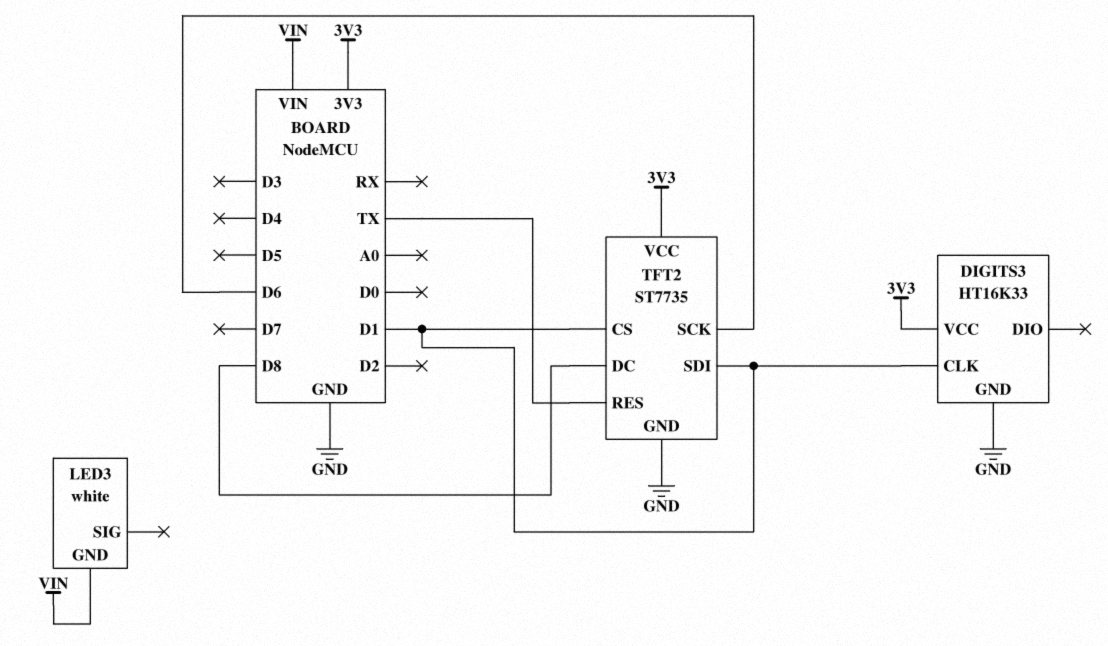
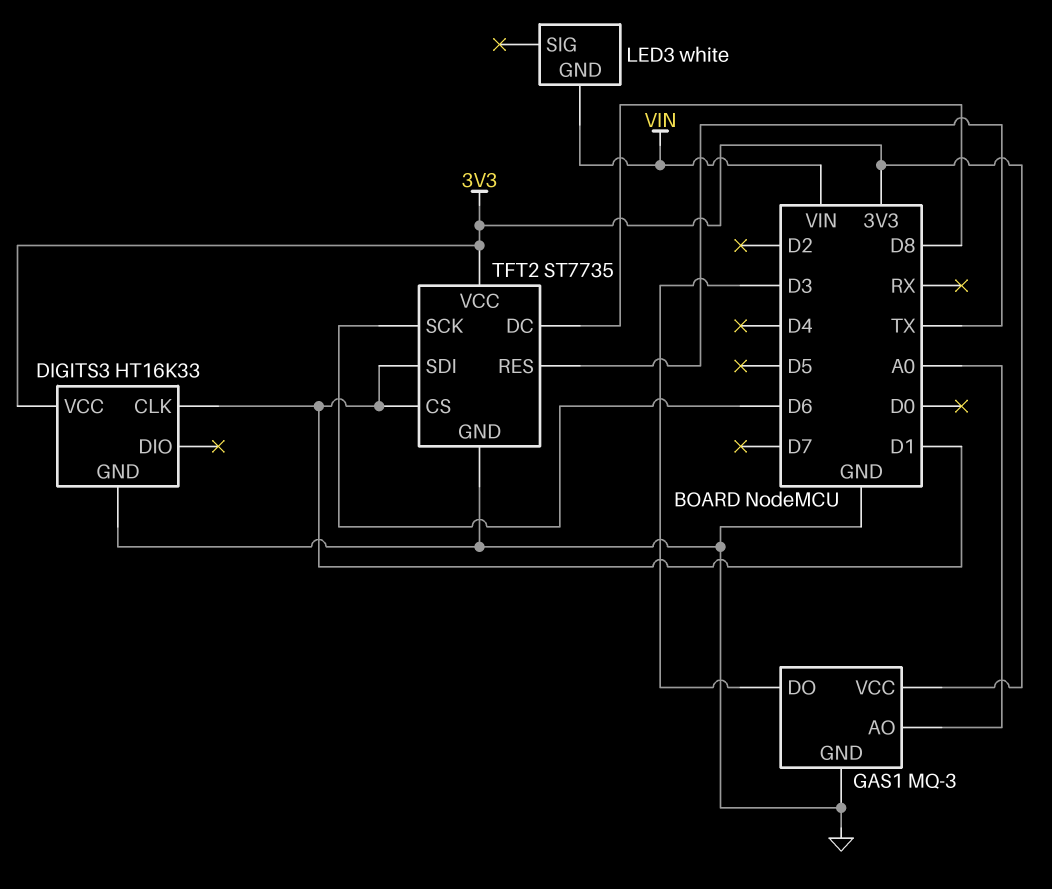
GAS1: none -> MQ-3
GAS1 pin AO: none -> A0
GAS1 pin DO: none -> D3
GAS1 pin GND: none -> GND
GAS1 pin VCC: none -> 3V3

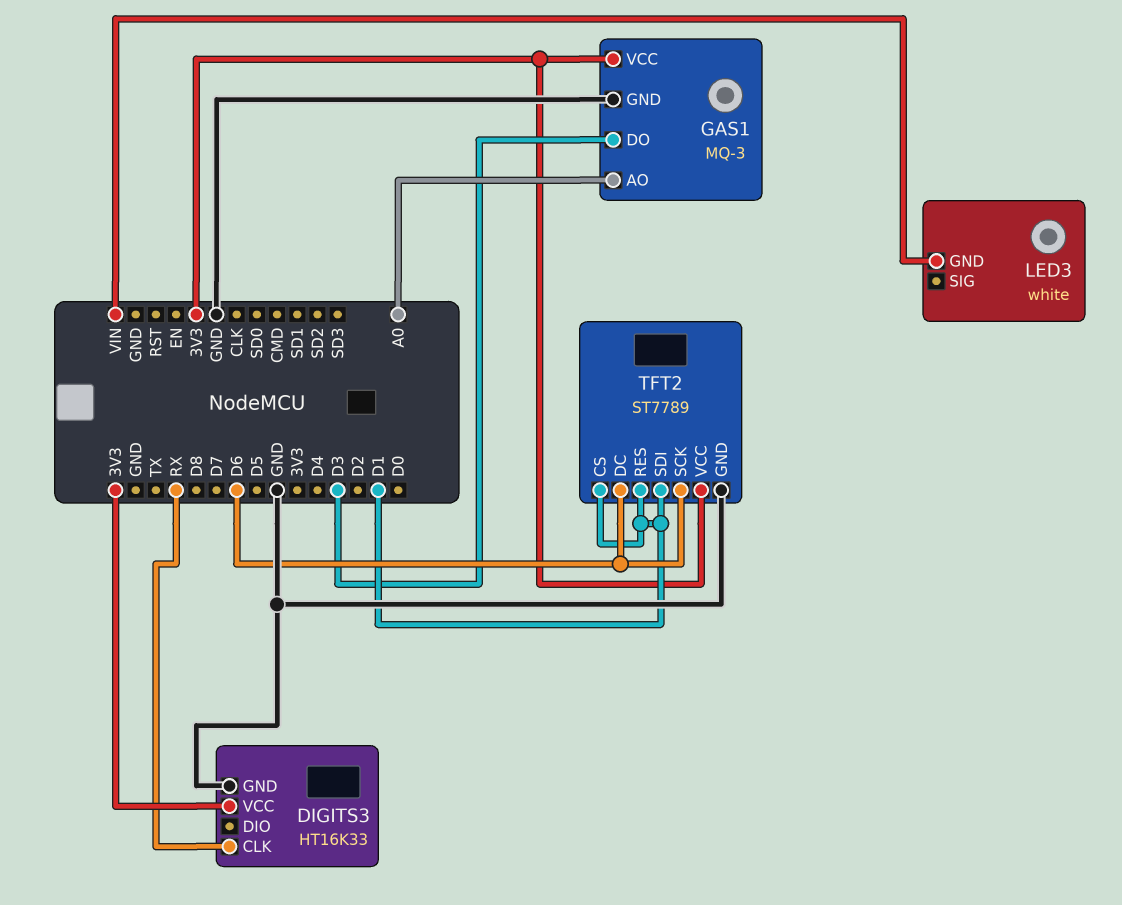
DIGITS3 pin CLK: D1 -> RX
TFT2: ST7735 -> ST7789
TFT2 pin DC: D8 -> D6
TFT2 pin RES: TX -> D1

